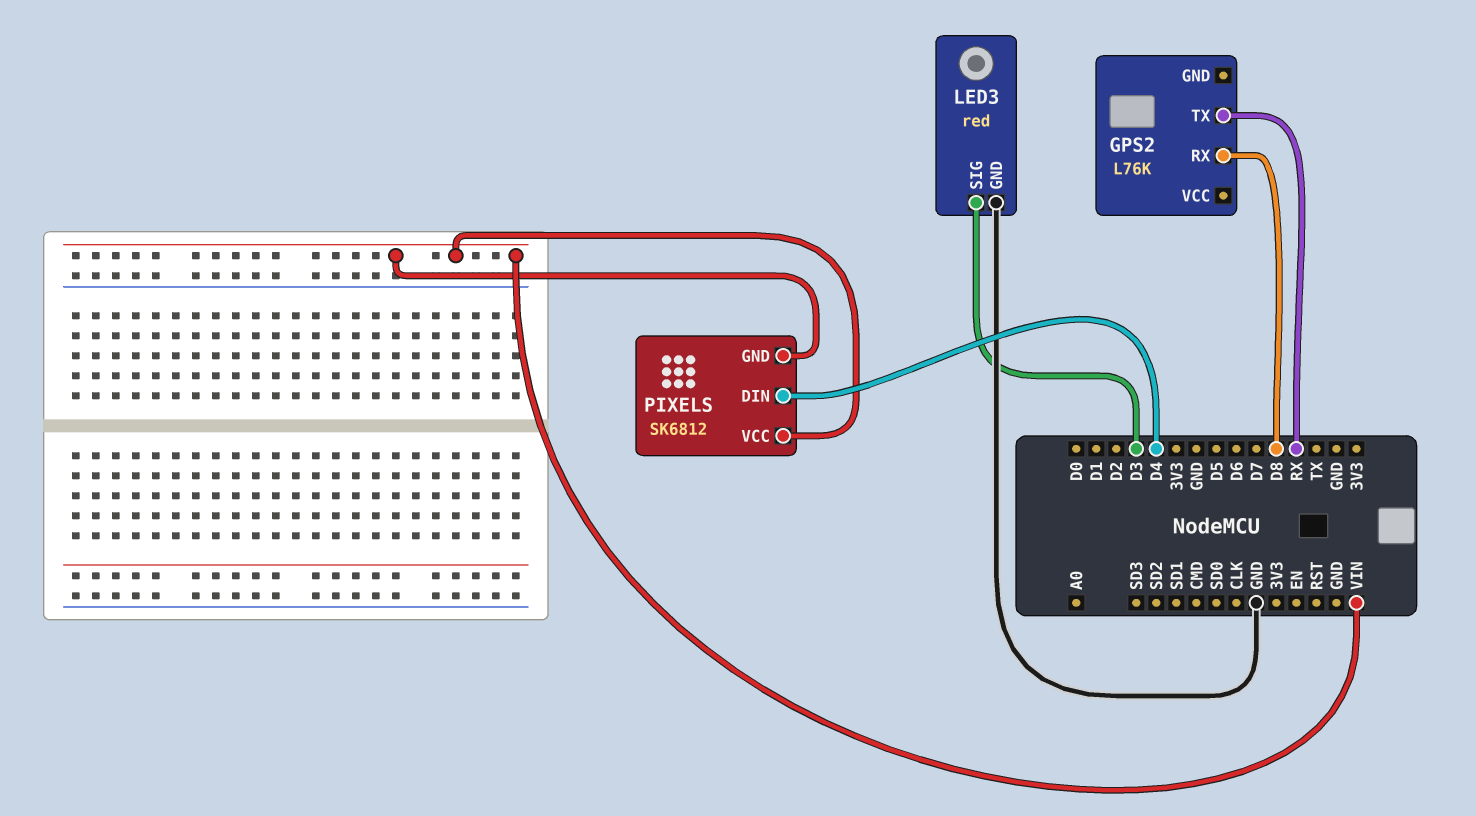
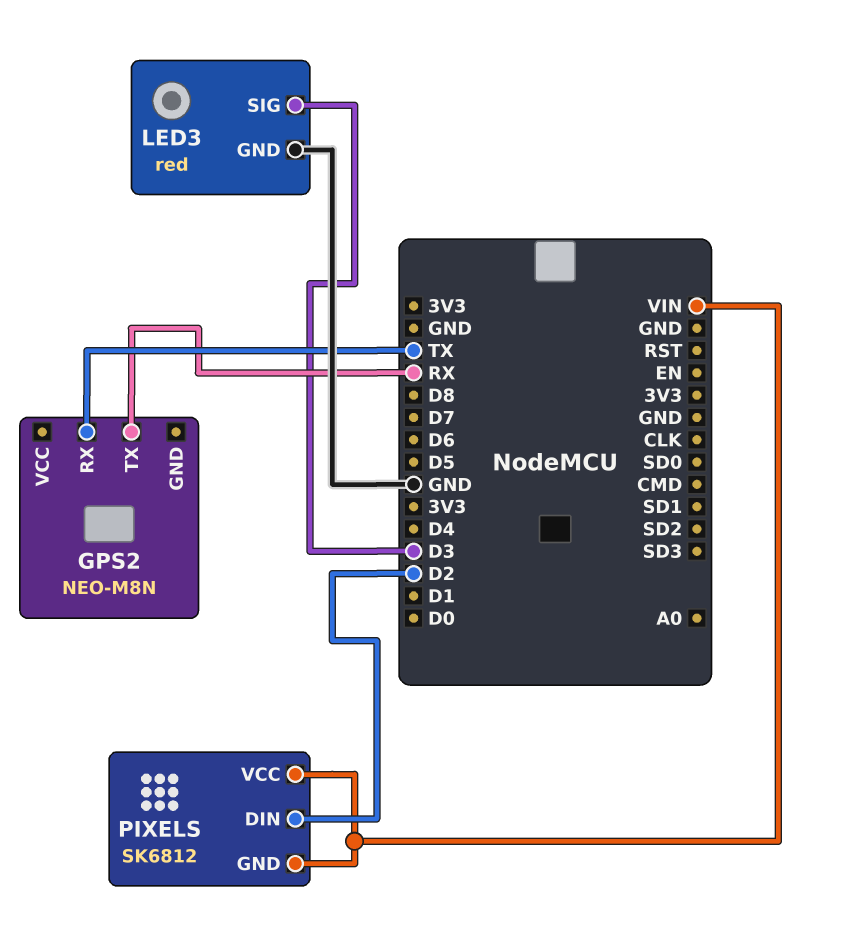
GPS2: L76K -> NEO-M8N
GPS2 pin RX: D8 -> TX
PIXELS pin DIN: D4 -> D2

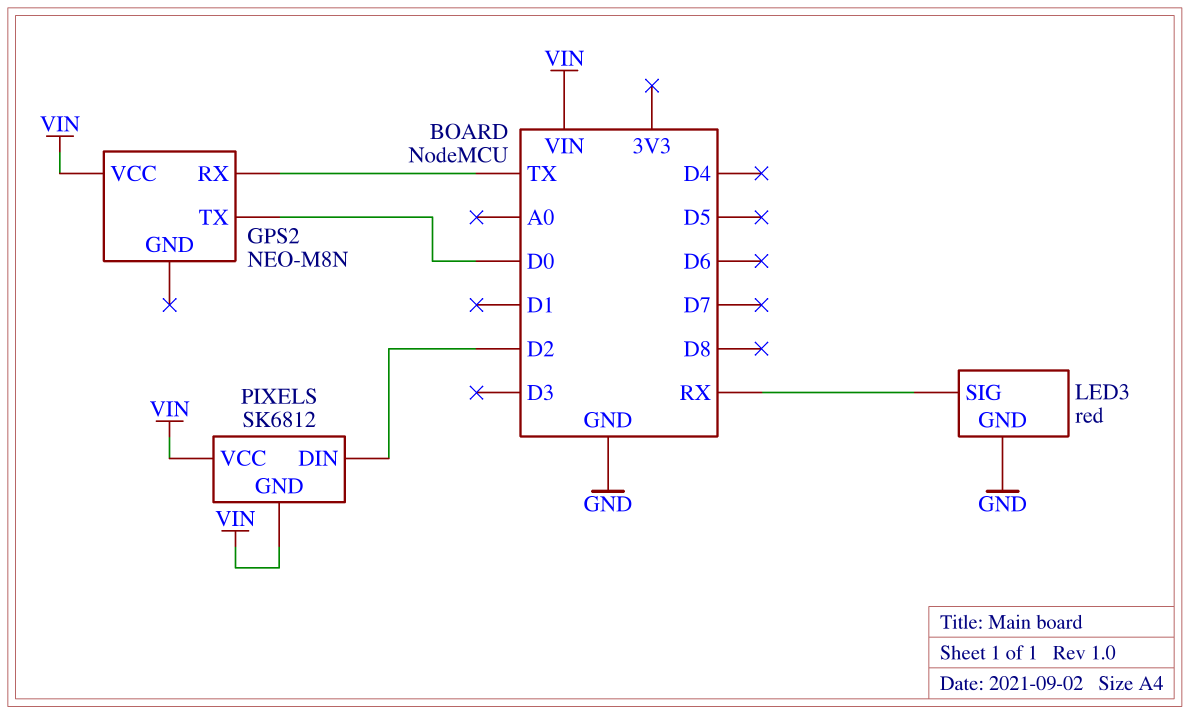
GPS2 pin TX: RX -> D0
GPS2 pin VCC: none -> VIN
LED3 pin SIG: D3 -> RX

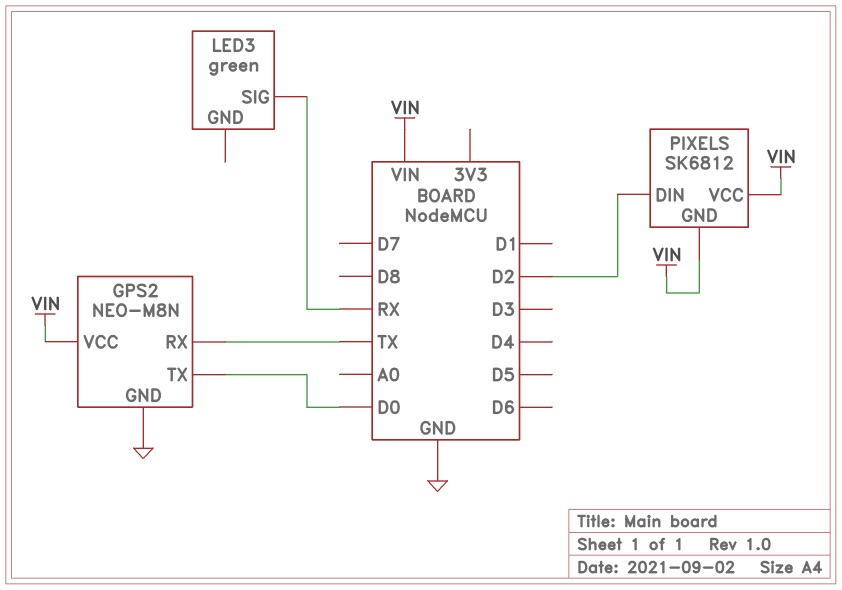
GPS2 pin GND: none -> GND
LED3: red -> green
LED3 pin GND: GND -> none

